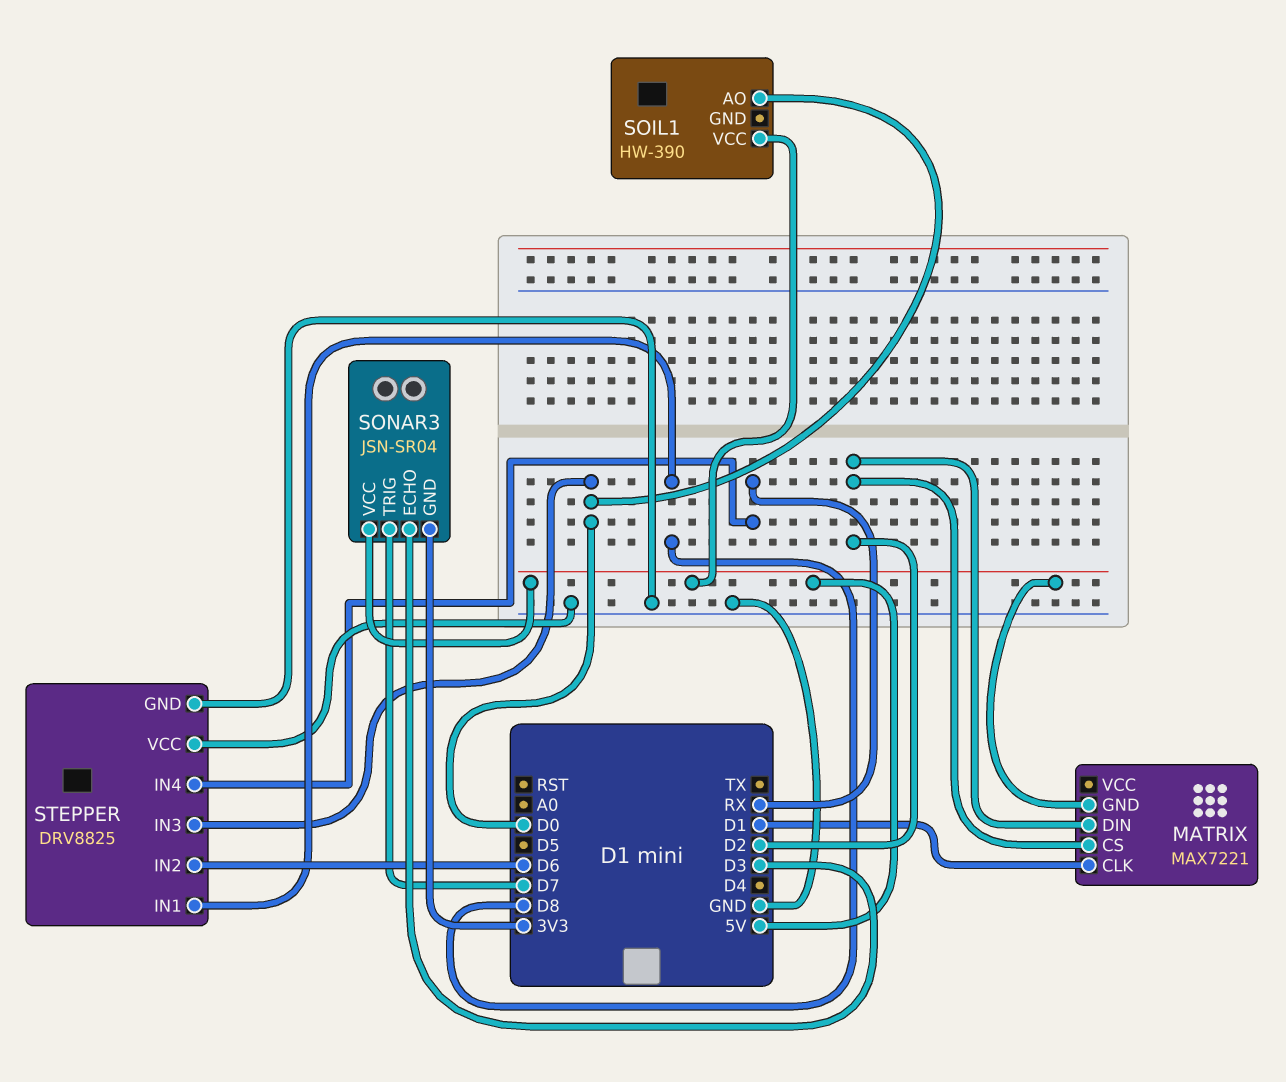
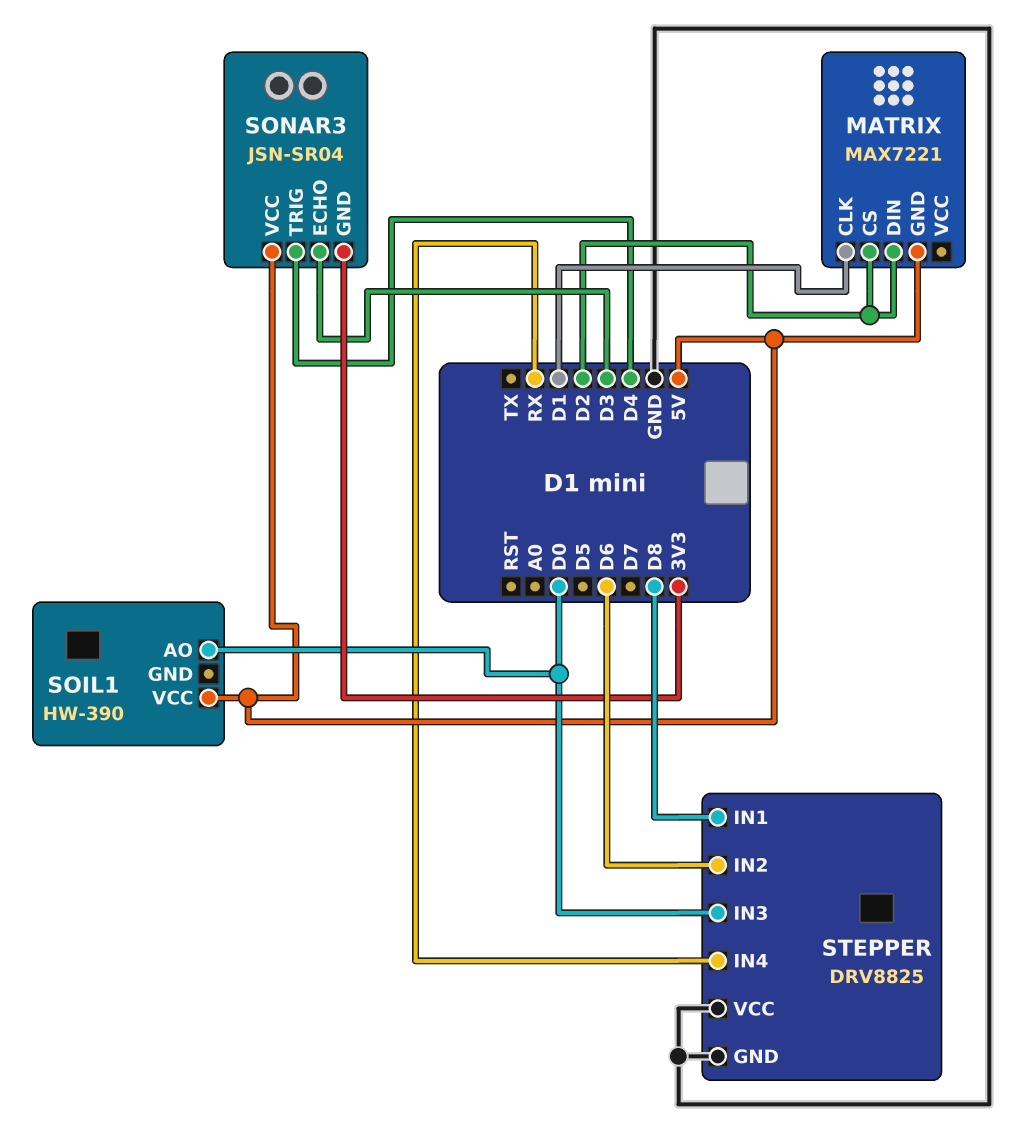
SONAR3 pin TRIG: D7 -> D4

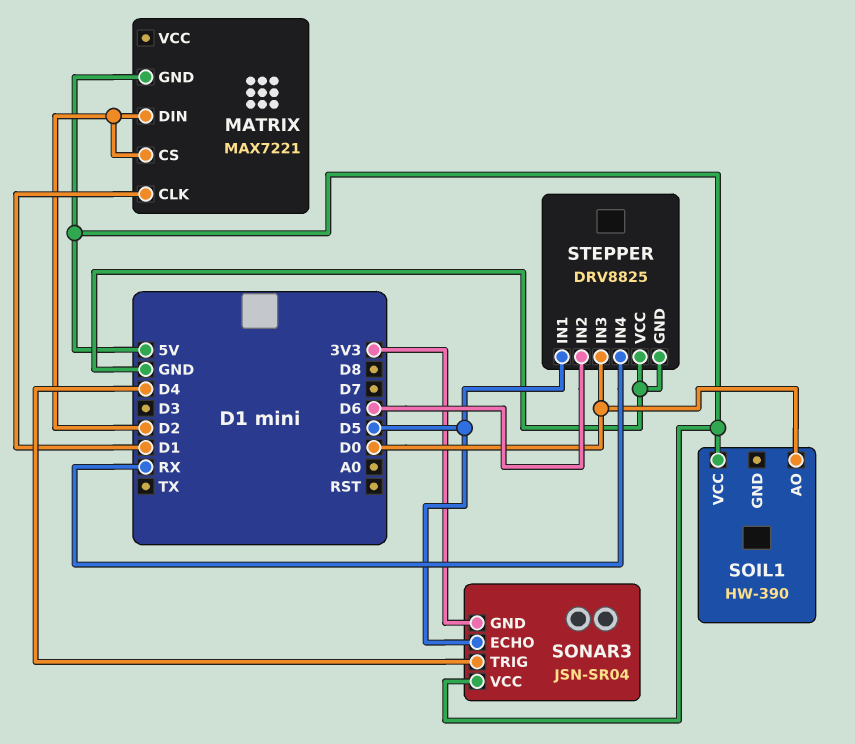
SONAR3 pin ECHO: D3 -> D5
STEPPER pin IN1: D8 -> D5

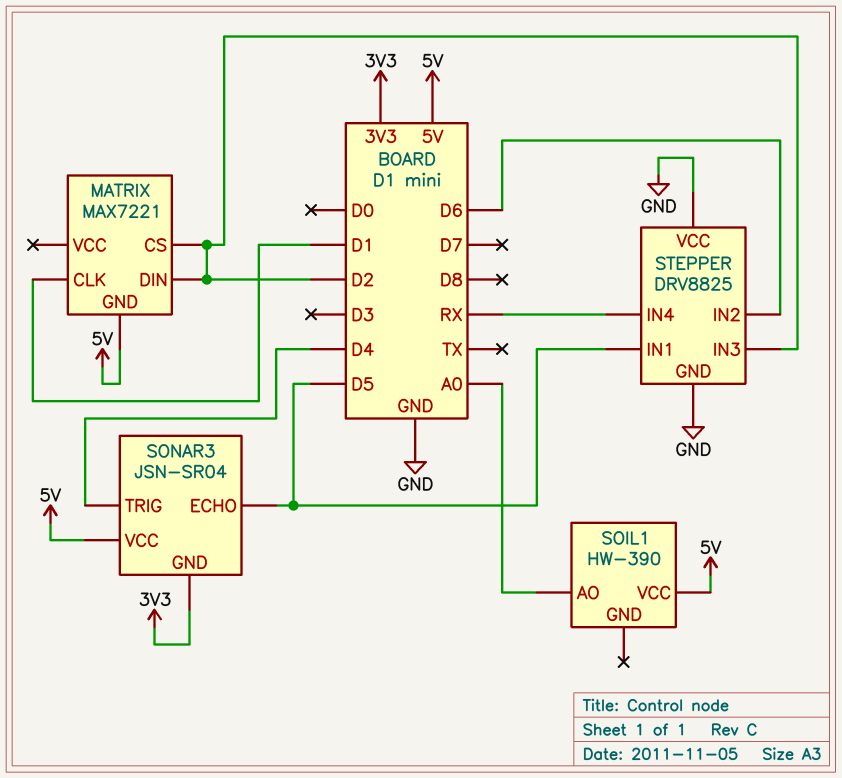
SOIL1 pin AO: D0 -> A0
STEPPER pin IN3: D0 -> D2

